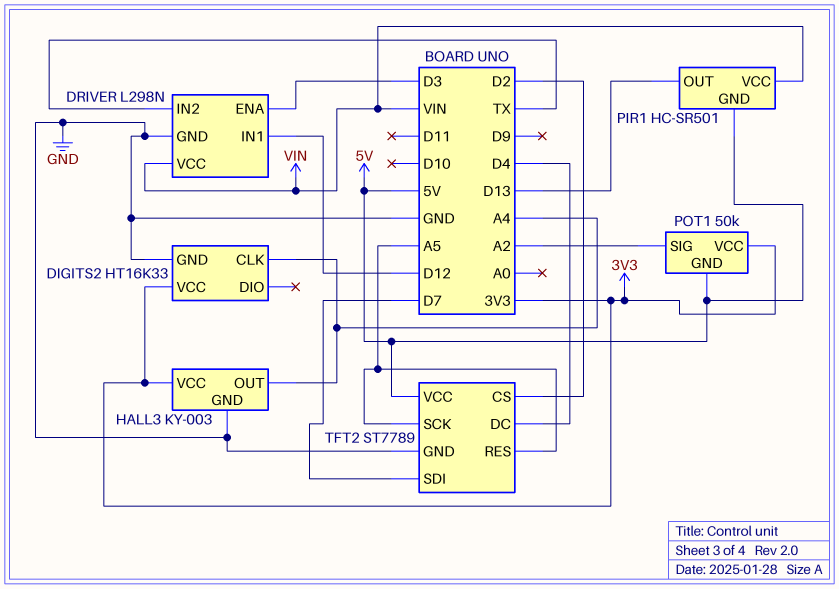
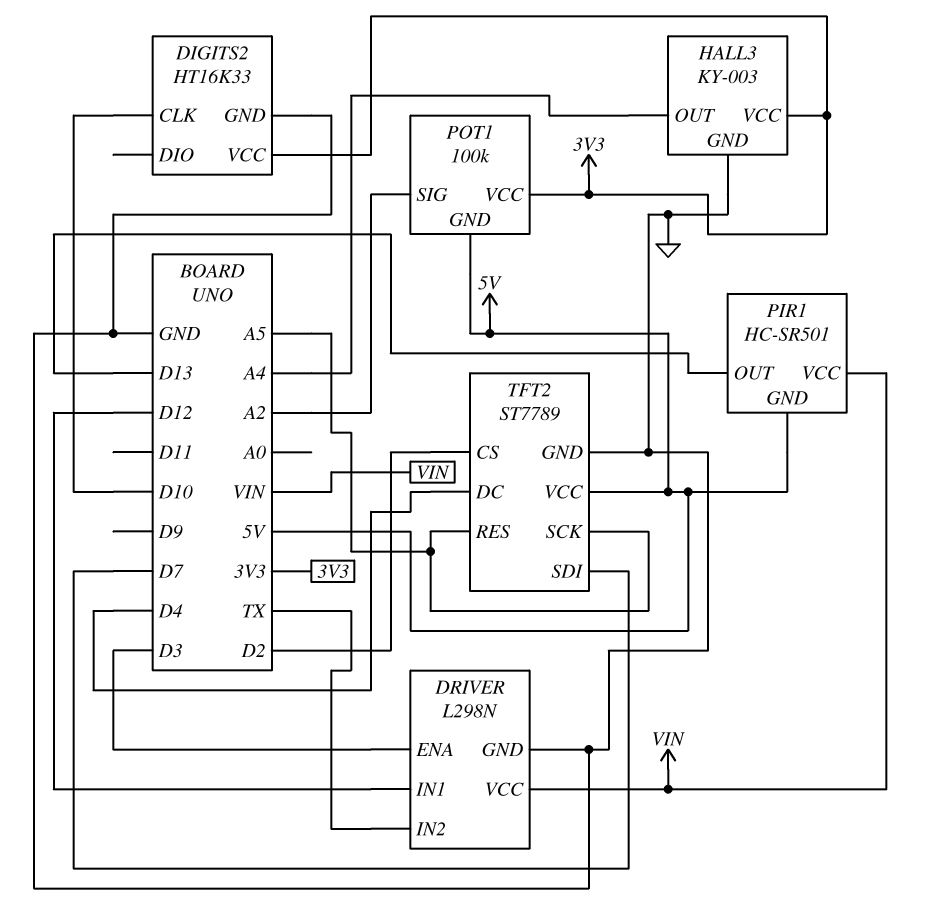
DIGITS2 pin CLK: A4 -> D10
POT1: 50k -> 100k

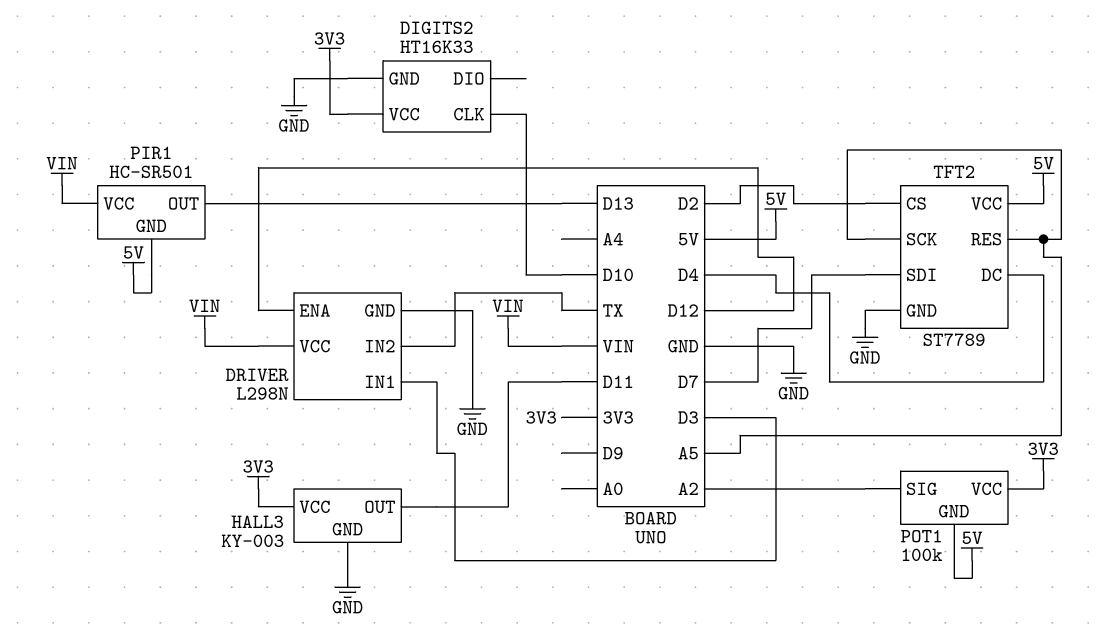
DRIVER pin ENA: D3 -> D12
DRIVER pin IN1: D12 -> D3
HALL3 pin OUT: A4 -> D11

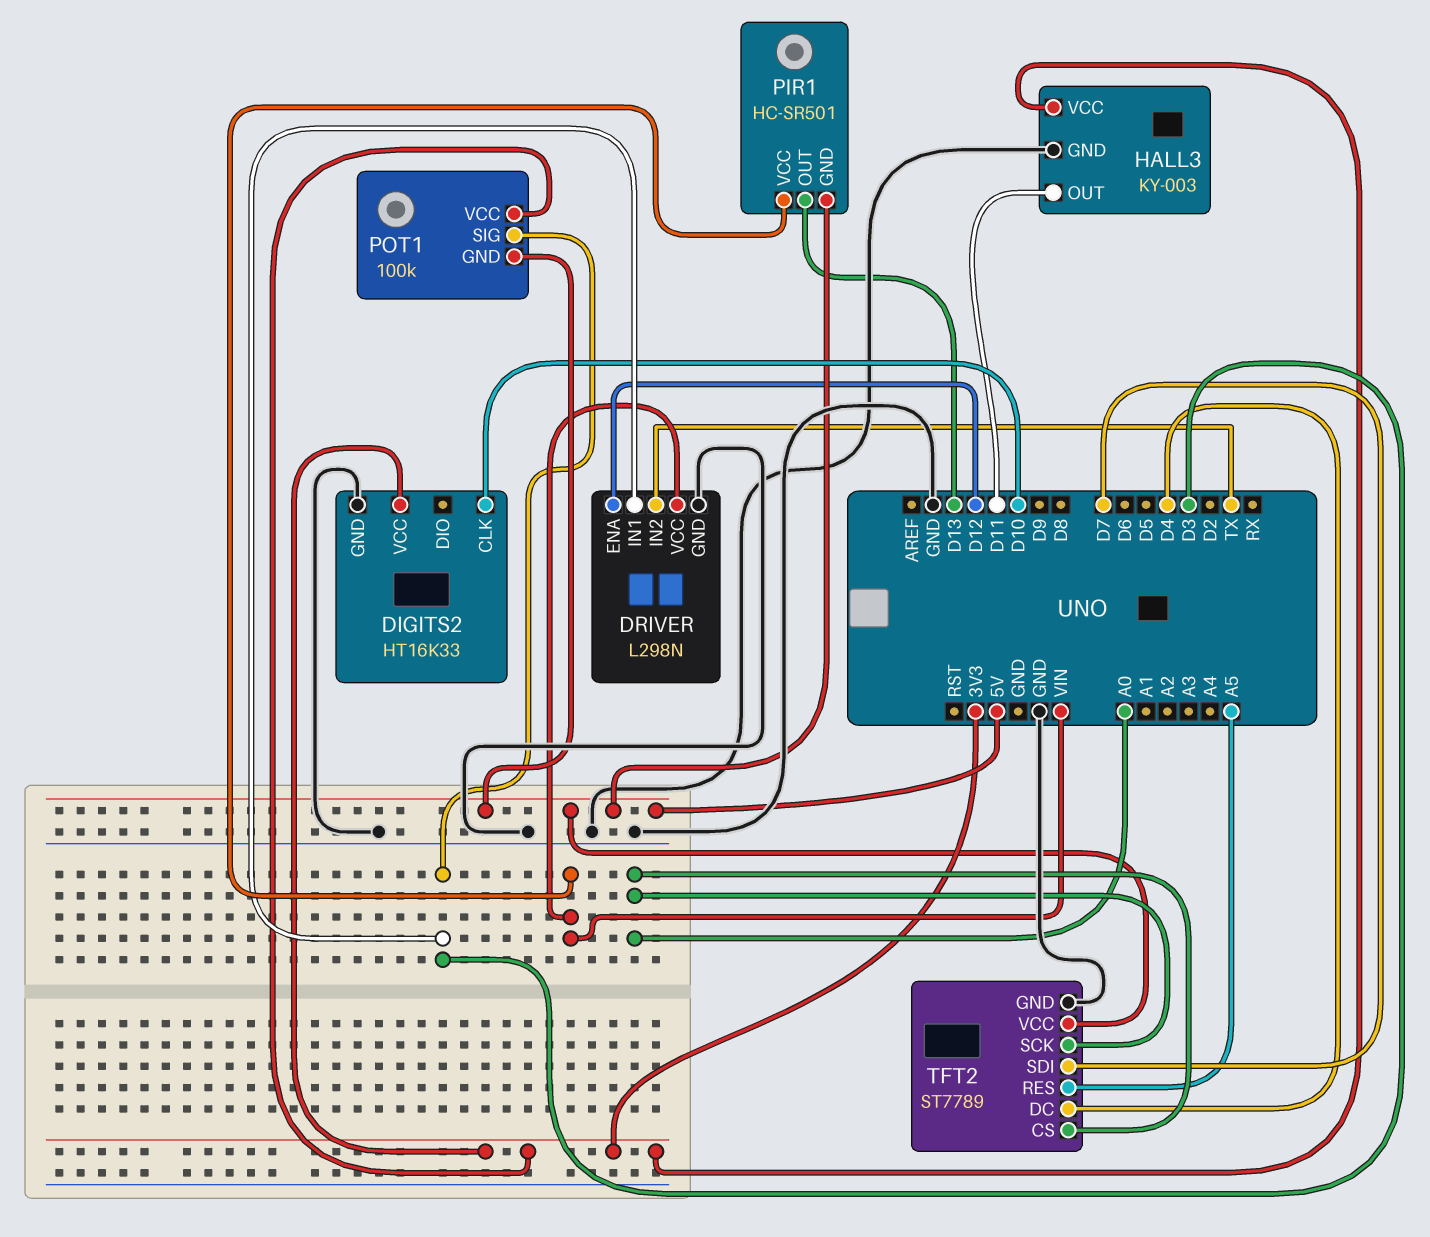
POT1 pin SIG: A2 -> D3
TFT2 pin CS: D2 -> A0
TFT2 pin SCK: A5 -> A0

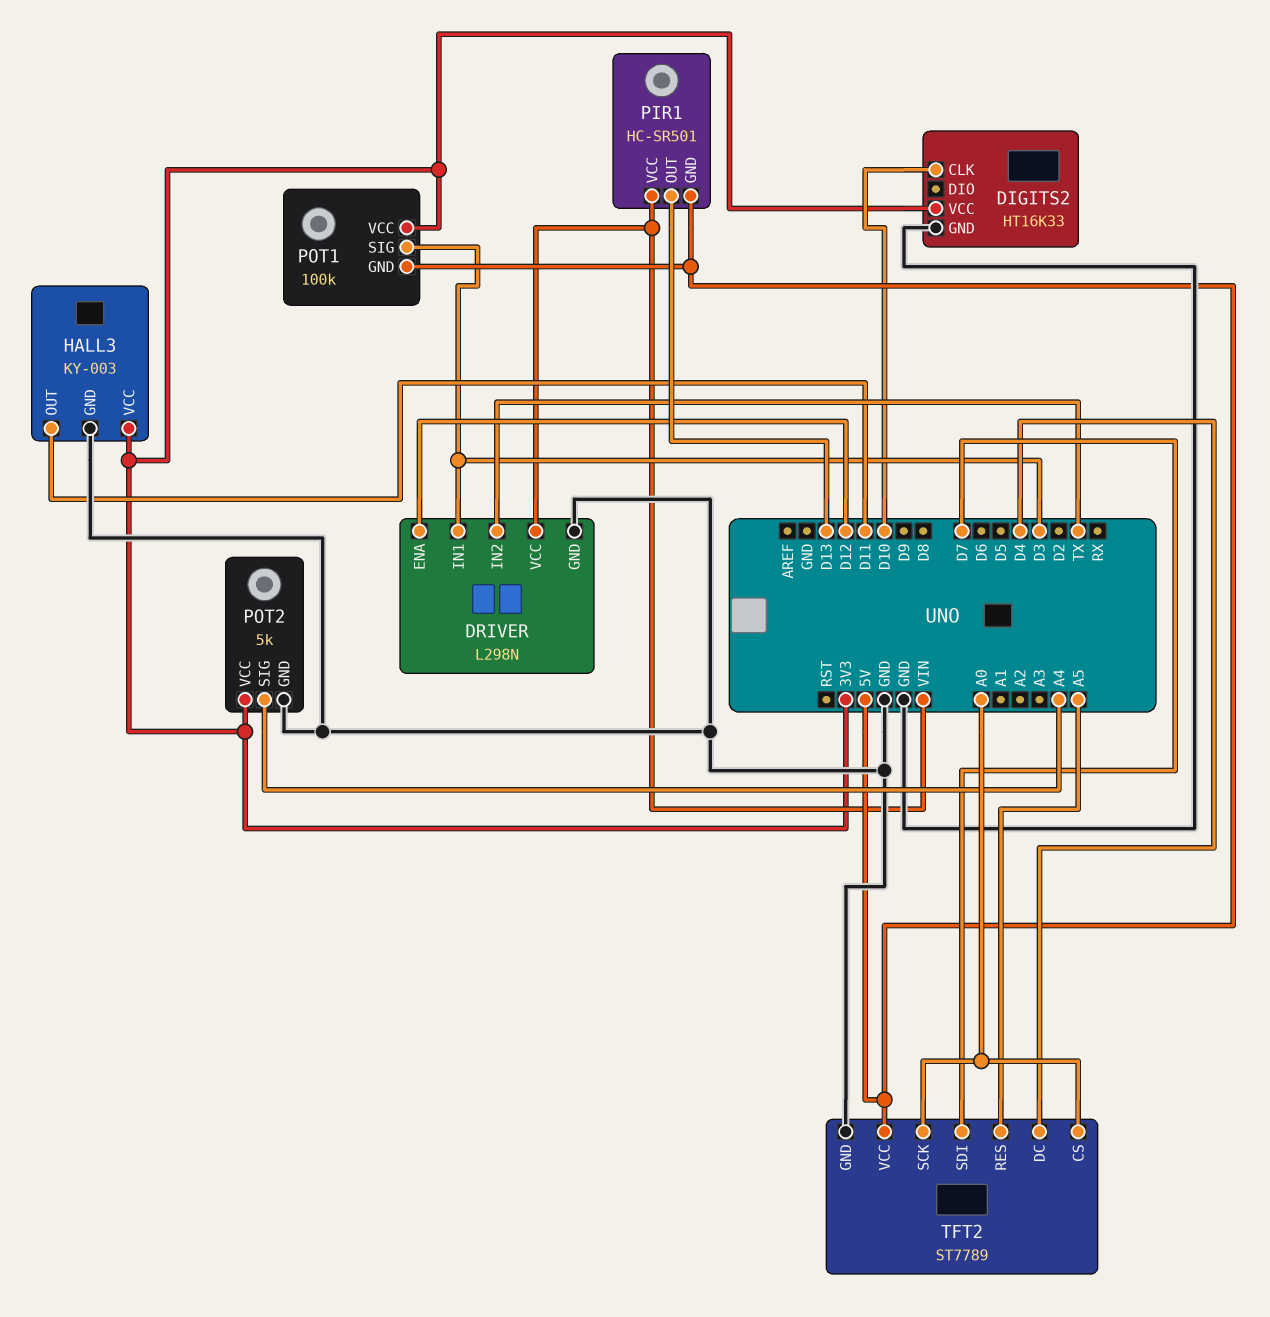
POT2: none -> 5k
POT2 pin GND: none -> GND
POT2 pin SIG: none -> A4
POT2 pin VCC: none -> 3V3

